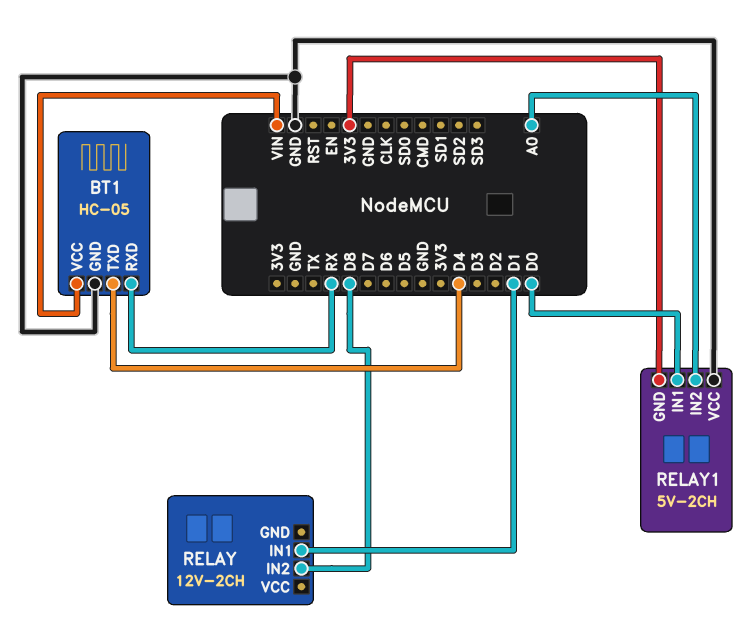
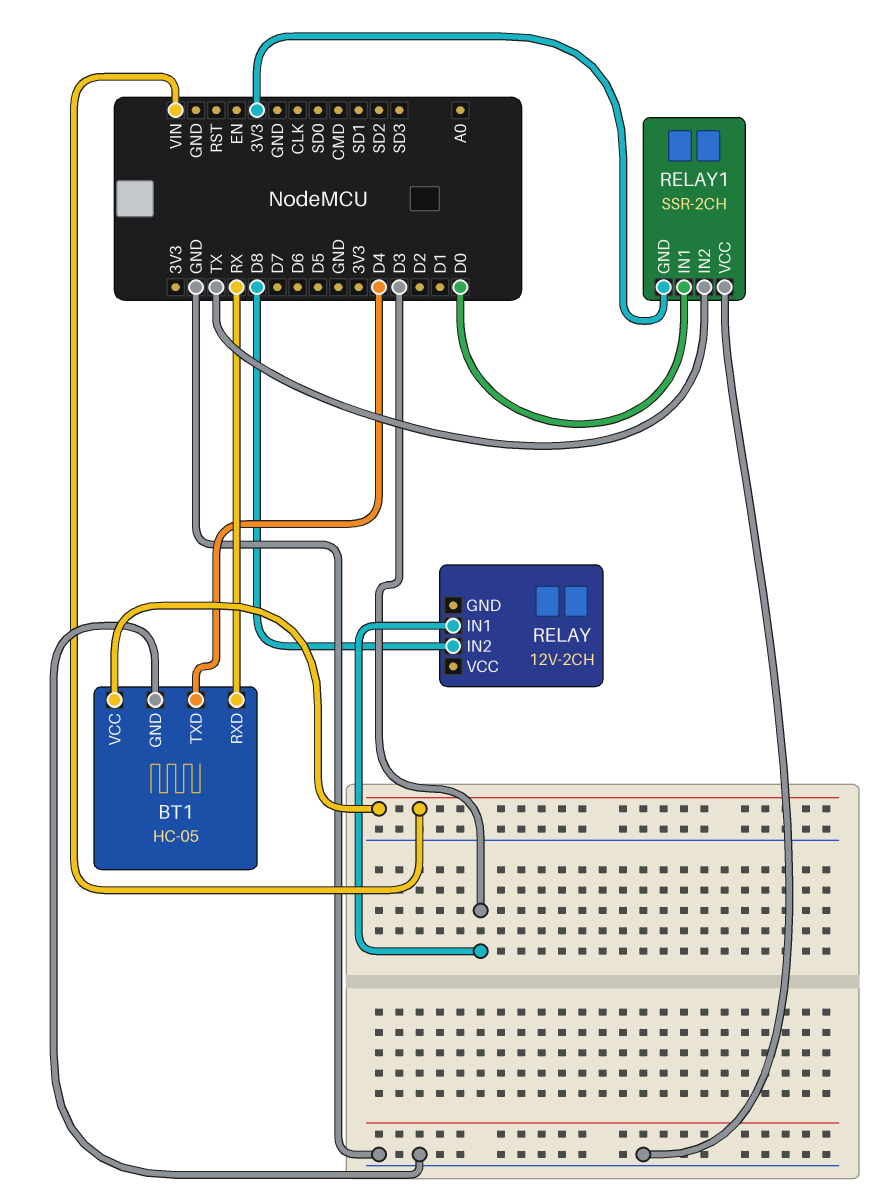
RELAY pin IN1: D1 -> D3
RELAY1: 5V-2CH -> SSR-2CH
RELAY1 pin IN2: A0 -> TX

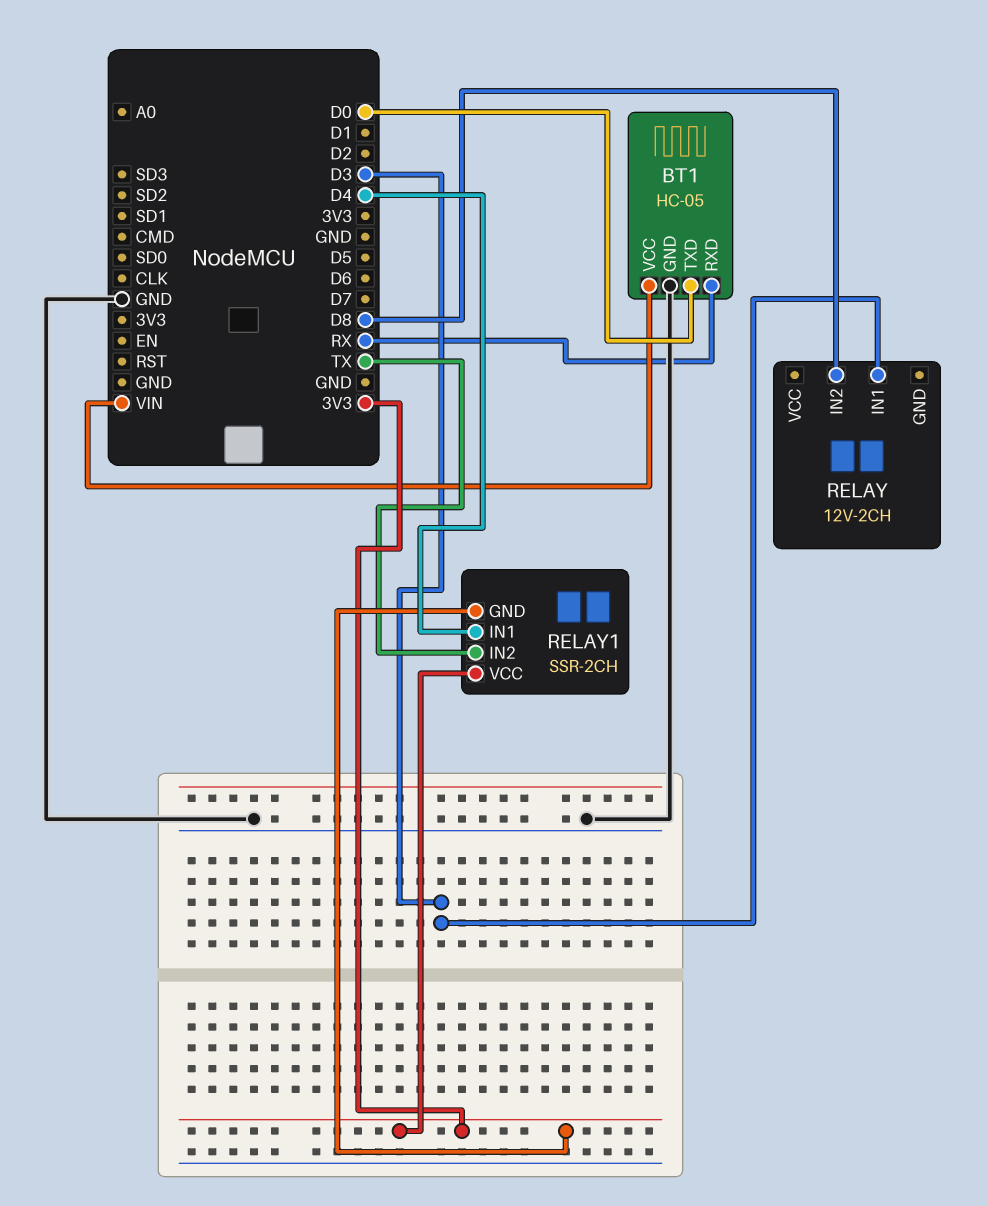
BT1 pin TXD: D4 -> D0
RELAY1 pin IN1: D0 -> D4
RELAY1 pin VCC: GND -> 3V3

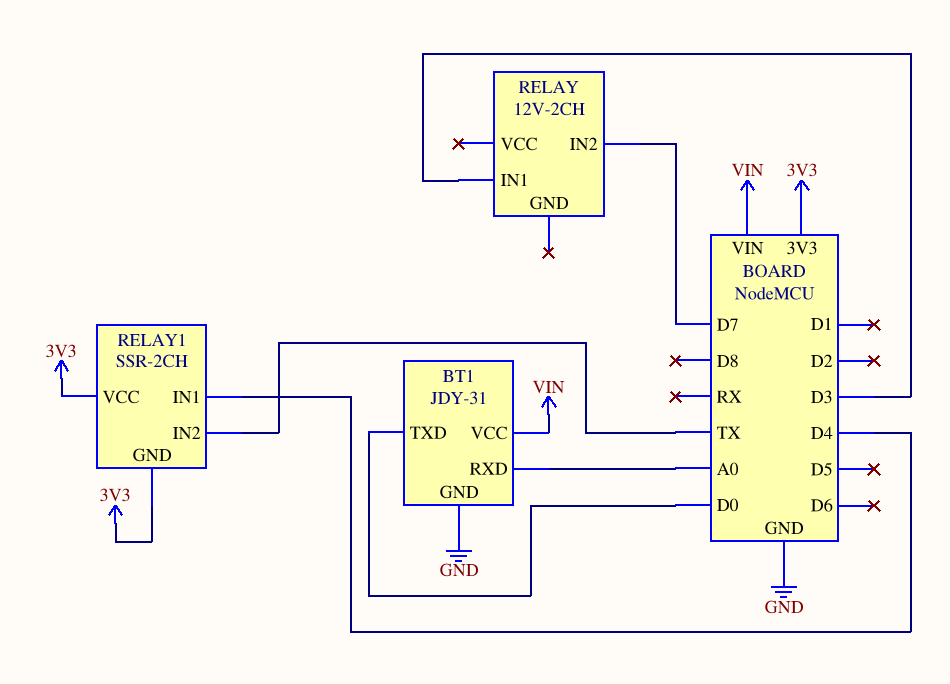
BT1: HC-05 -> JDY-31
BT1 pin RXD: RX -> A0
RELAY pin IN2: D8 -> D7

